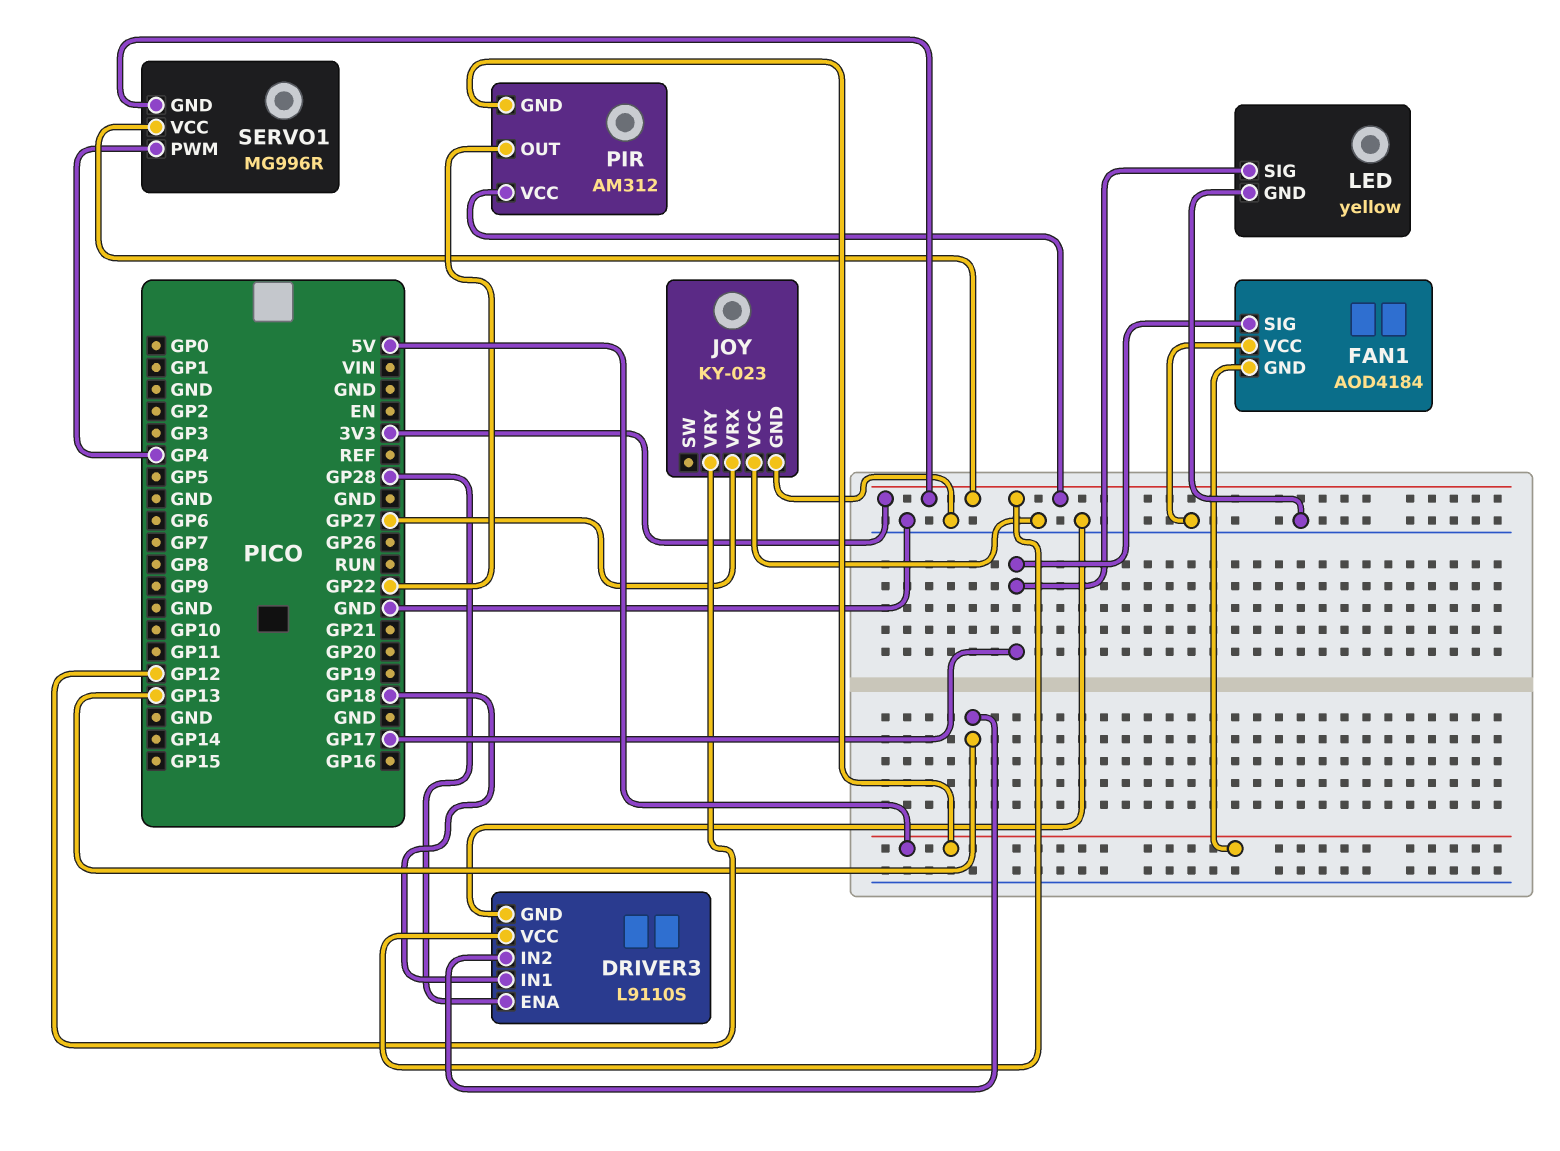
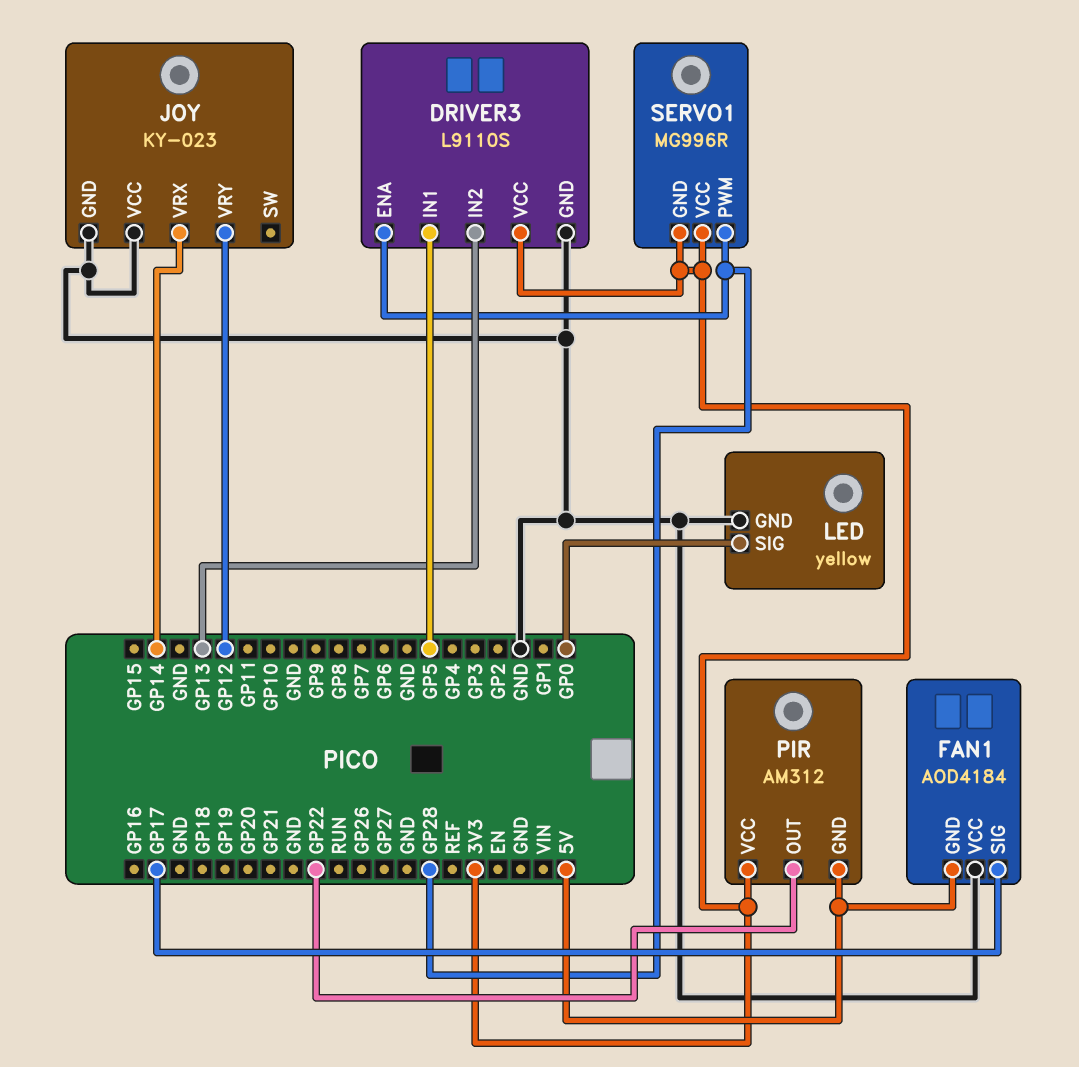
DRIVER3 pin IN1: GP18 -> GP5
JOY pin VRX: GP27 -> GP14
LED pin SIG: GP17 -> GP0
SERVO1 pin PWM: GP4 -> GP28

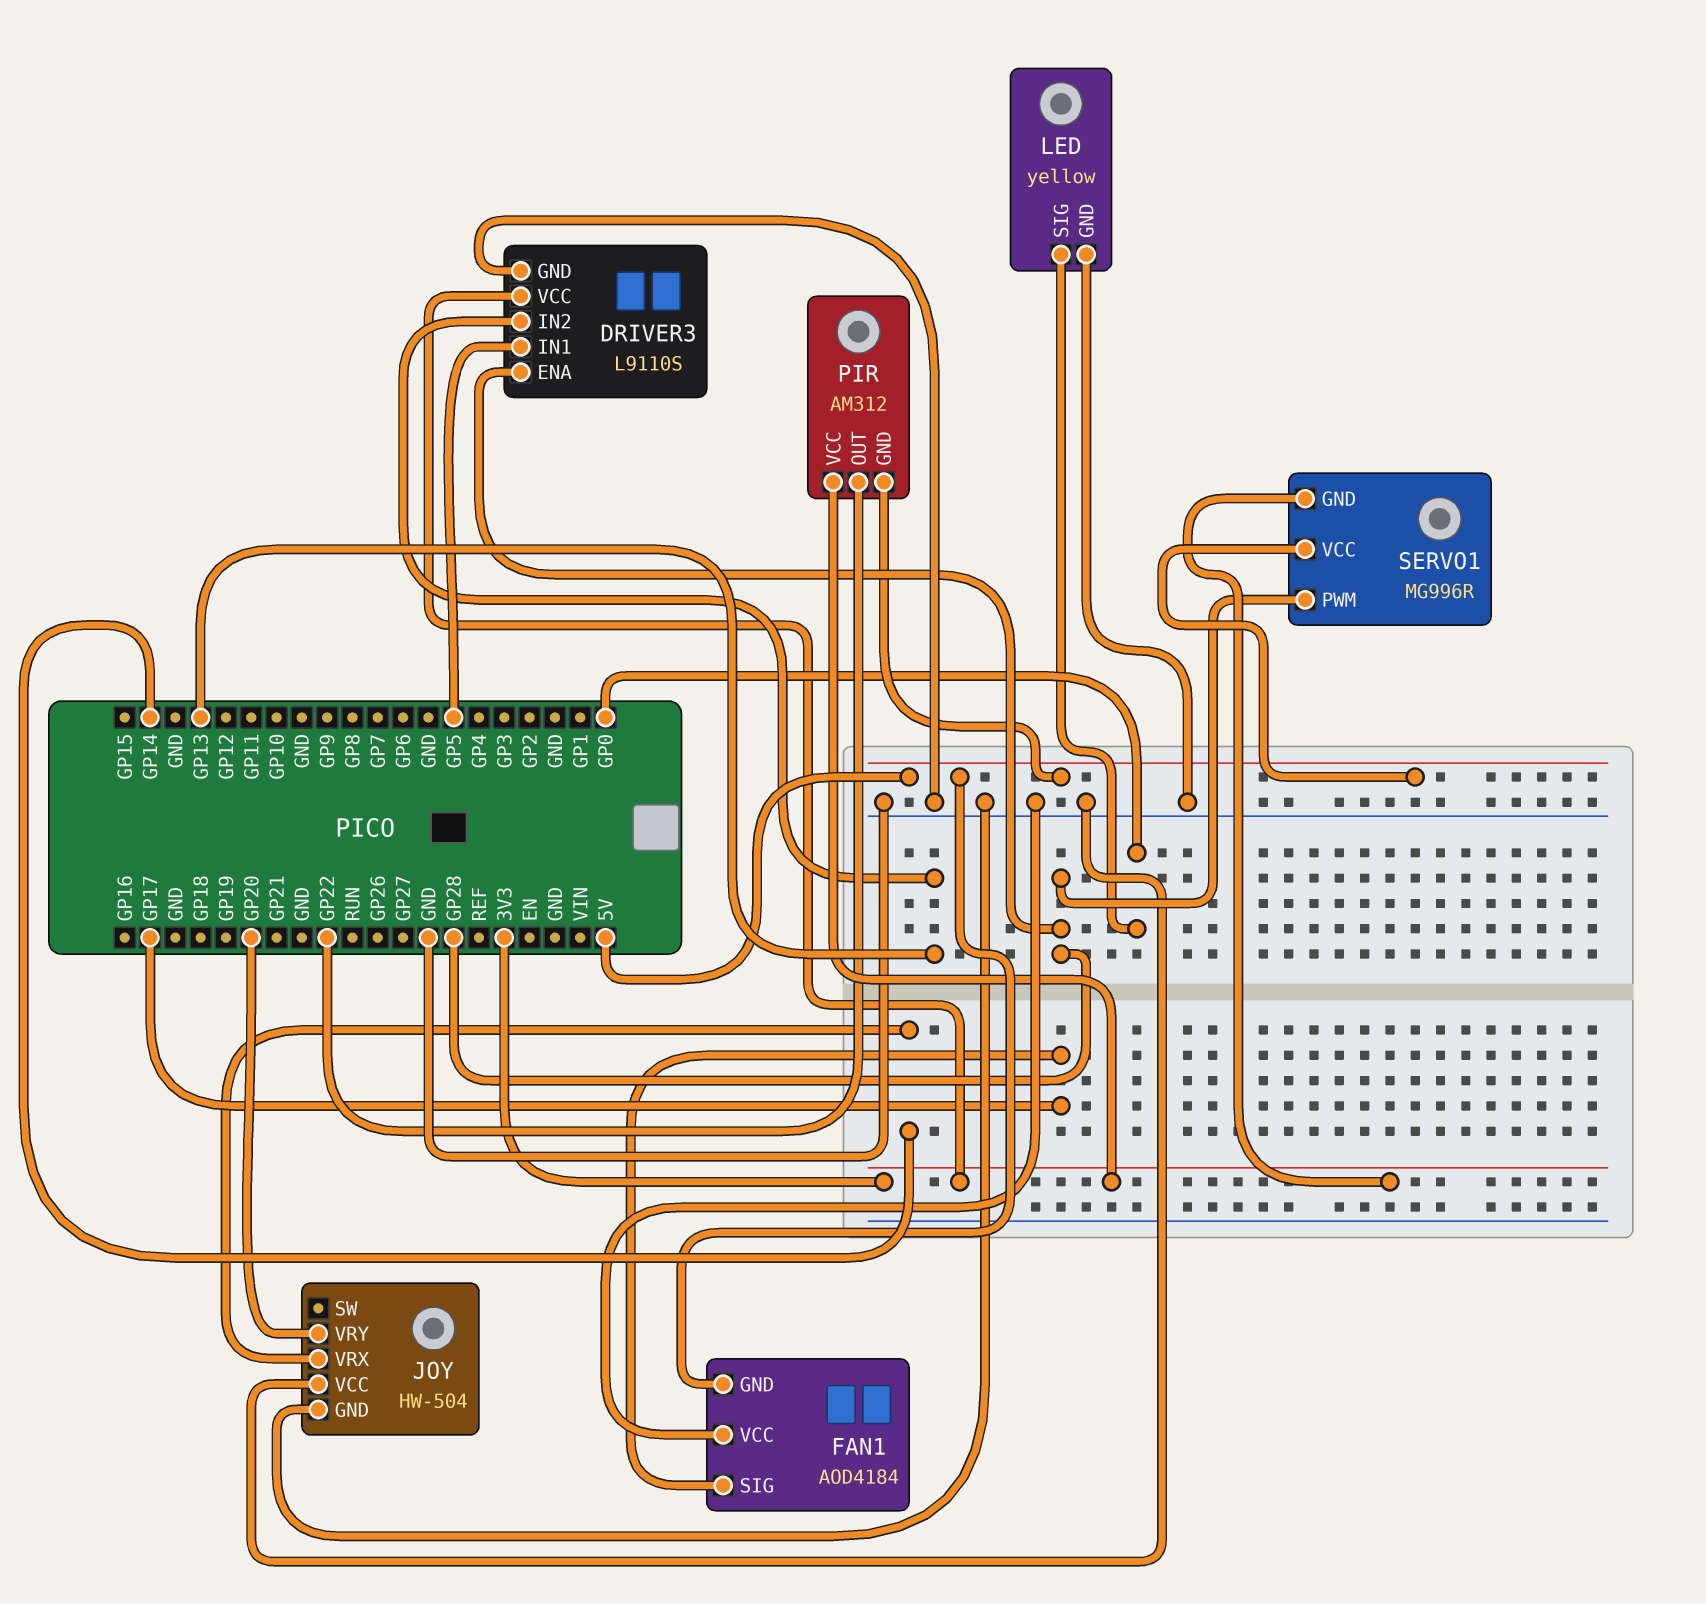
JOY: KY-023 -> HW-504
JOY pin VRY: GP12 -> GP20
SERVO1 pin VCC: 3V3 -> 5V

